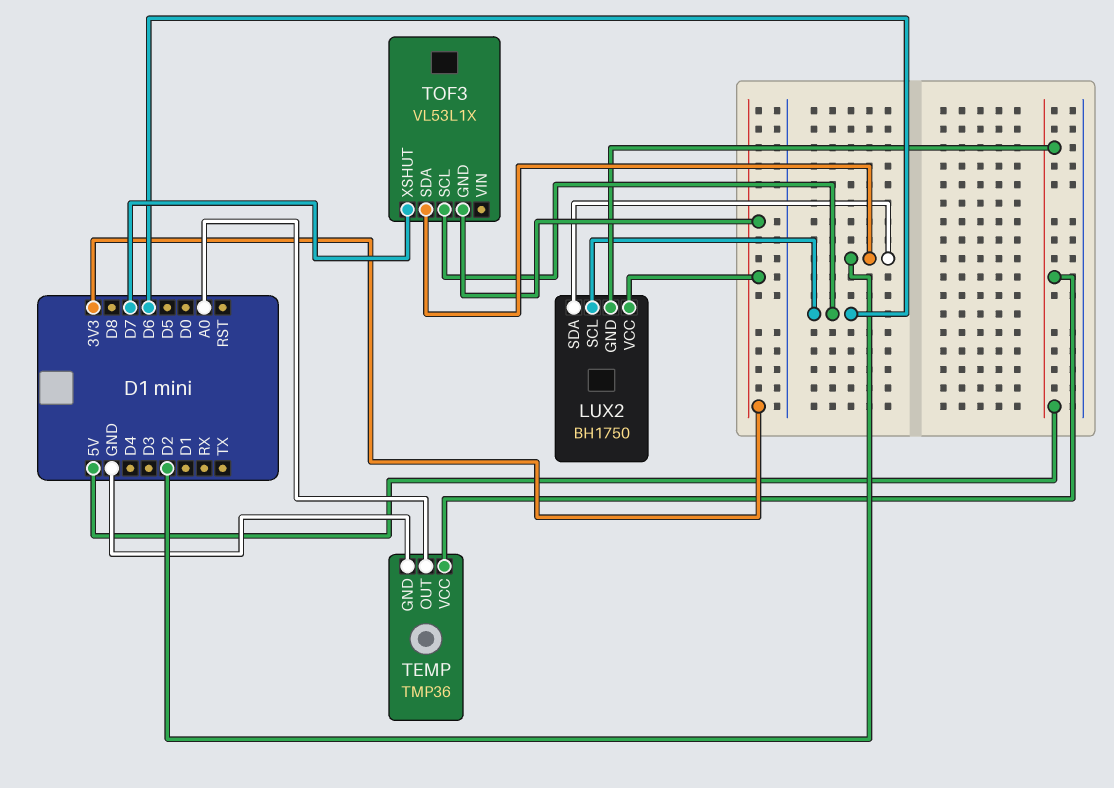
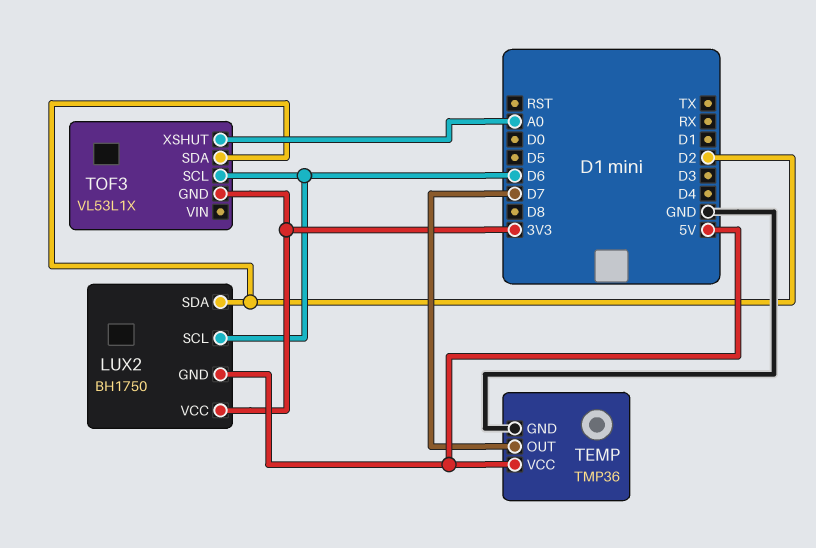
TEMP pin OUT: A0 -> D7
TOF3 pin XSHUT: D7 -> A0

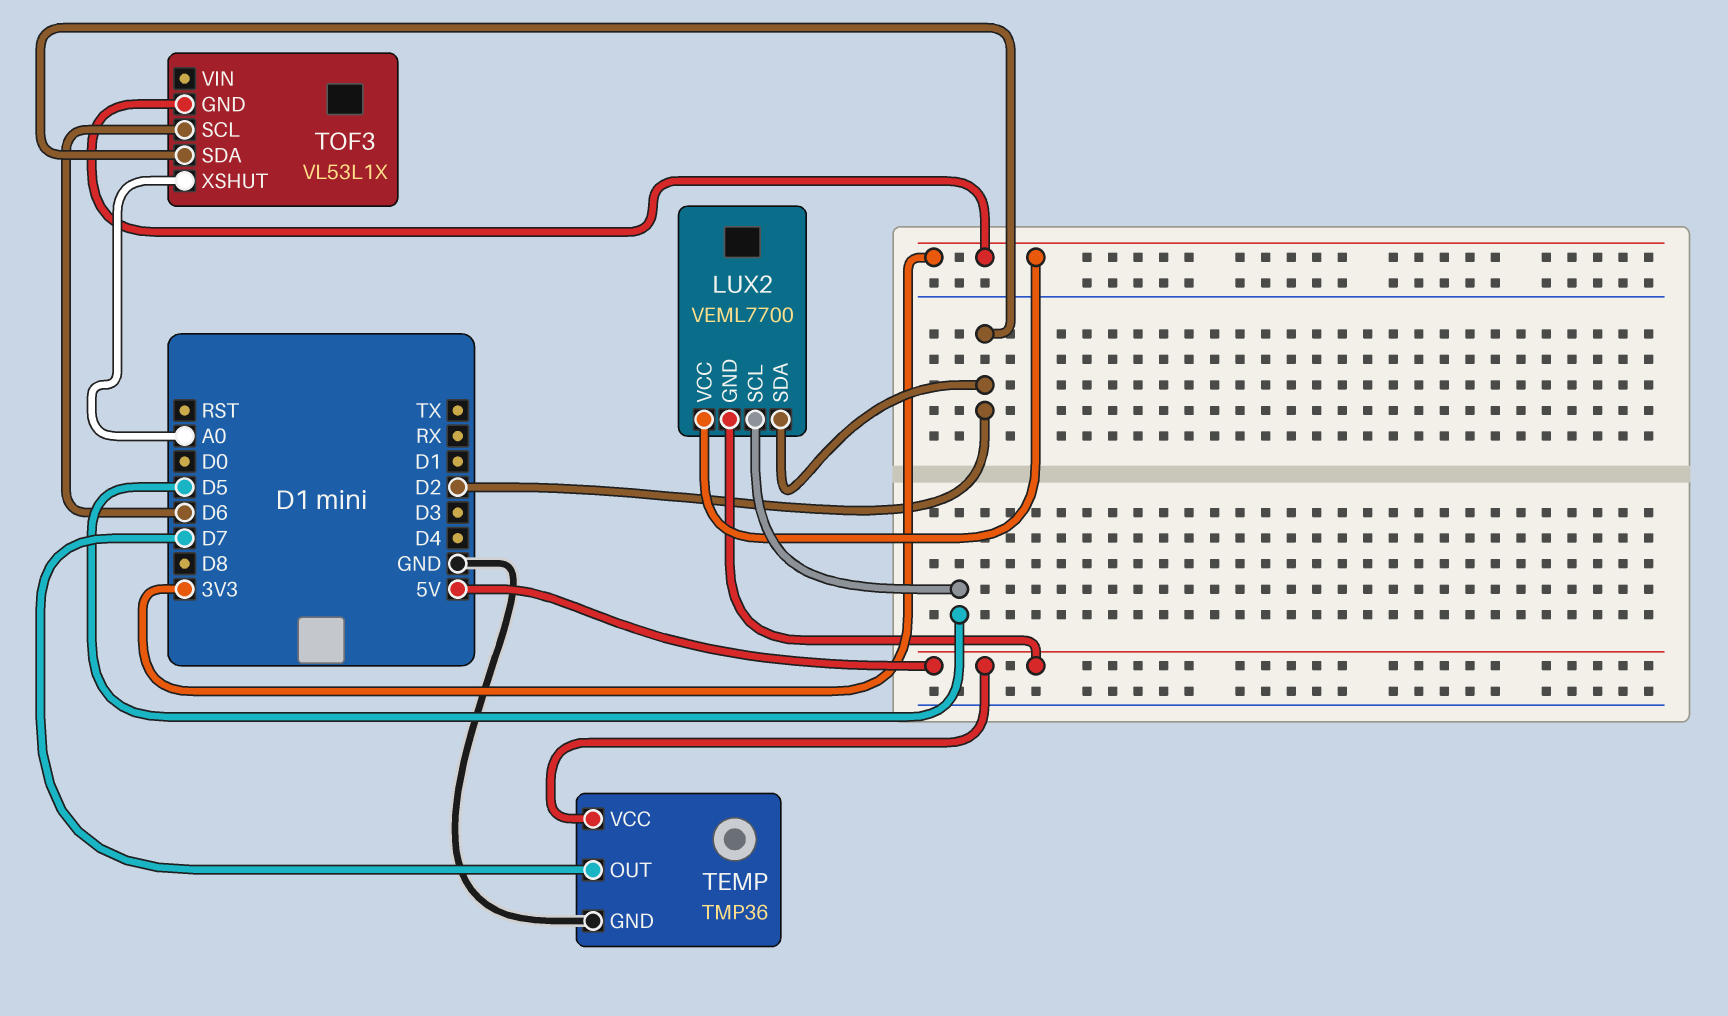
LUX2: BH1750 -> VEML7700
LUX2 pin SCL: D6 -> D5

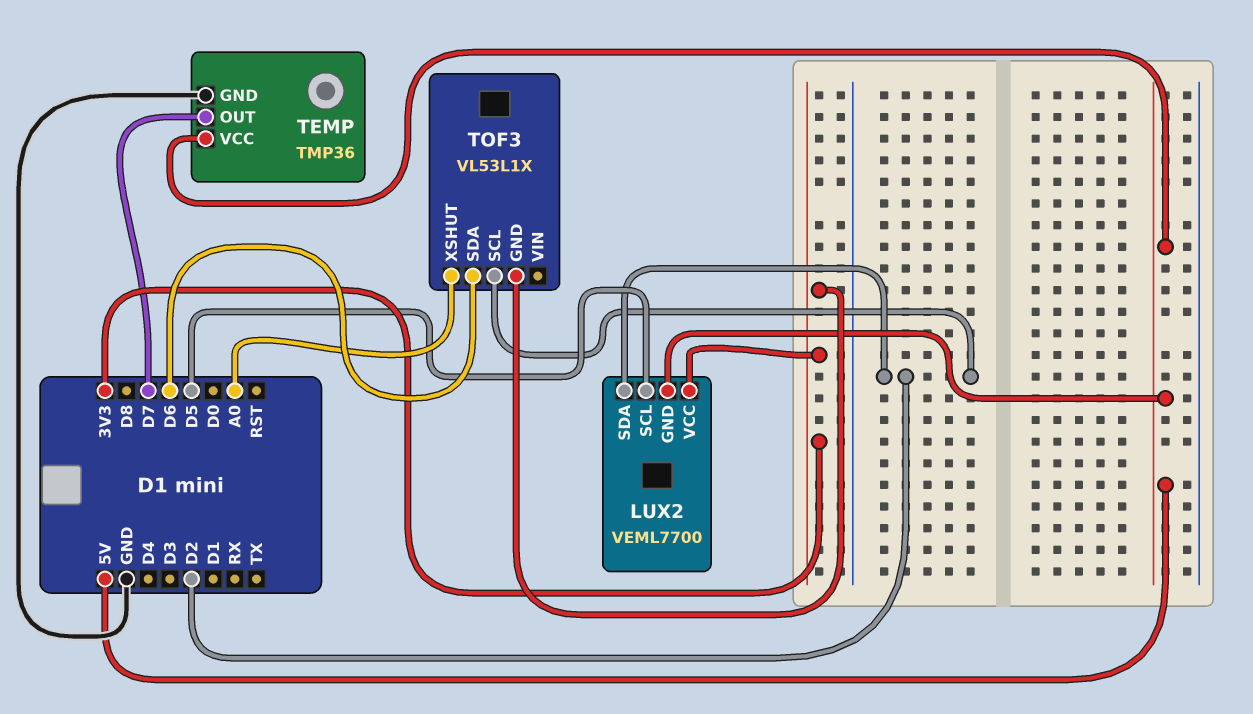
TOF3 pin SCL: D6 -> D2
TOF3 pin SDA: D2 -> D6

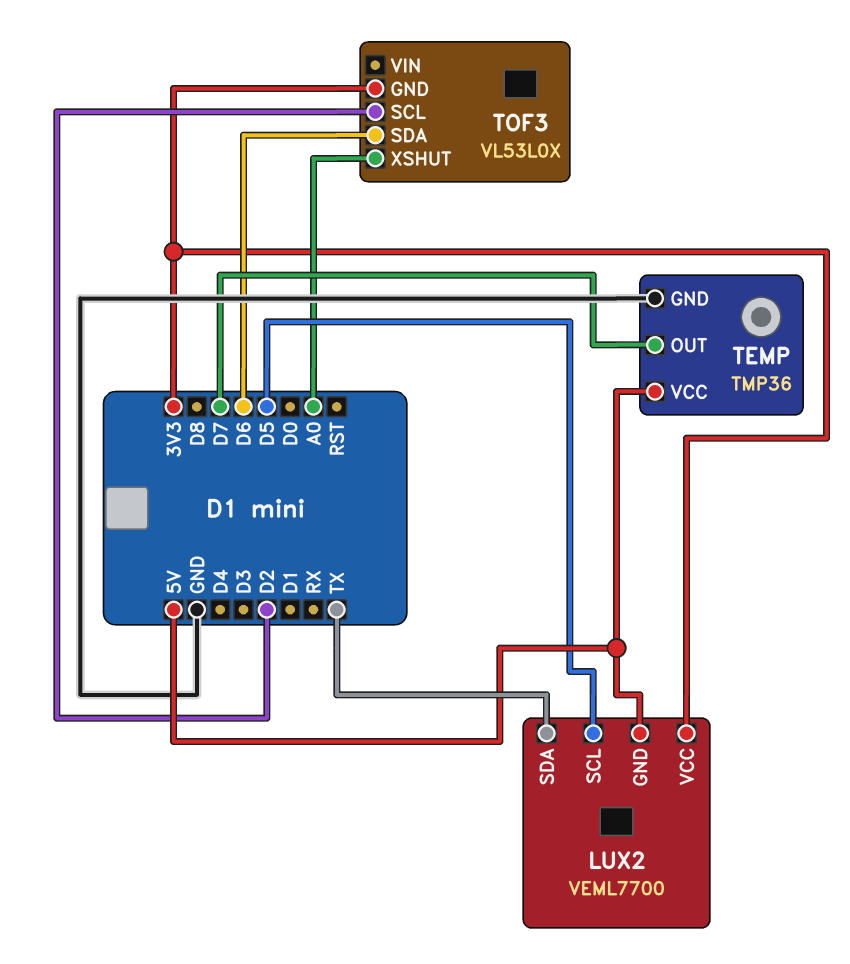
LUX2 pin SDA: D2 -> TX
TOF3: VL53L1X -> VL53L0X

